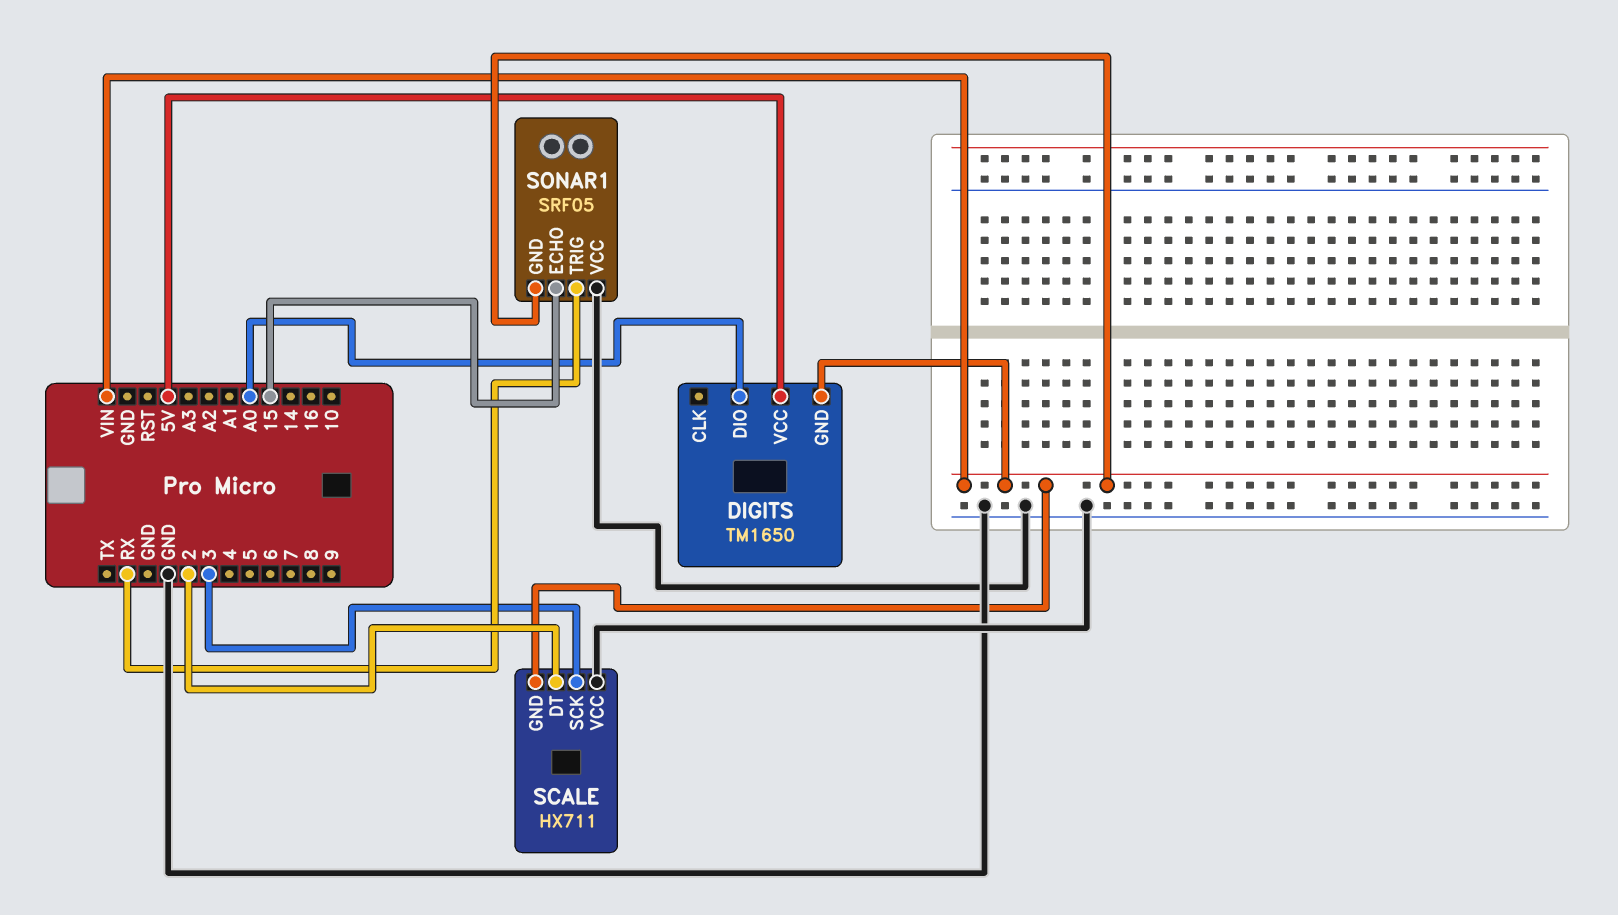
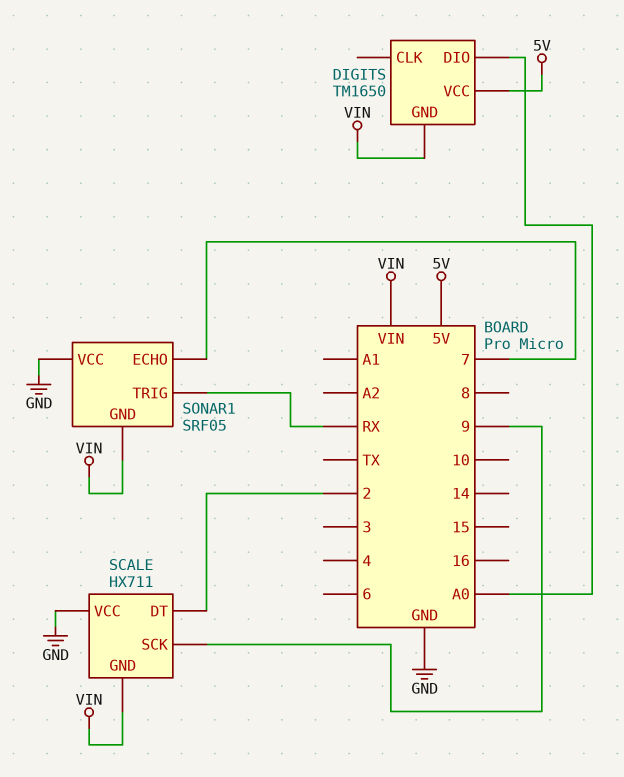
SCALE pin SCK: 3 -> 9
SONAR1 pin ECHO: 15 -> 7

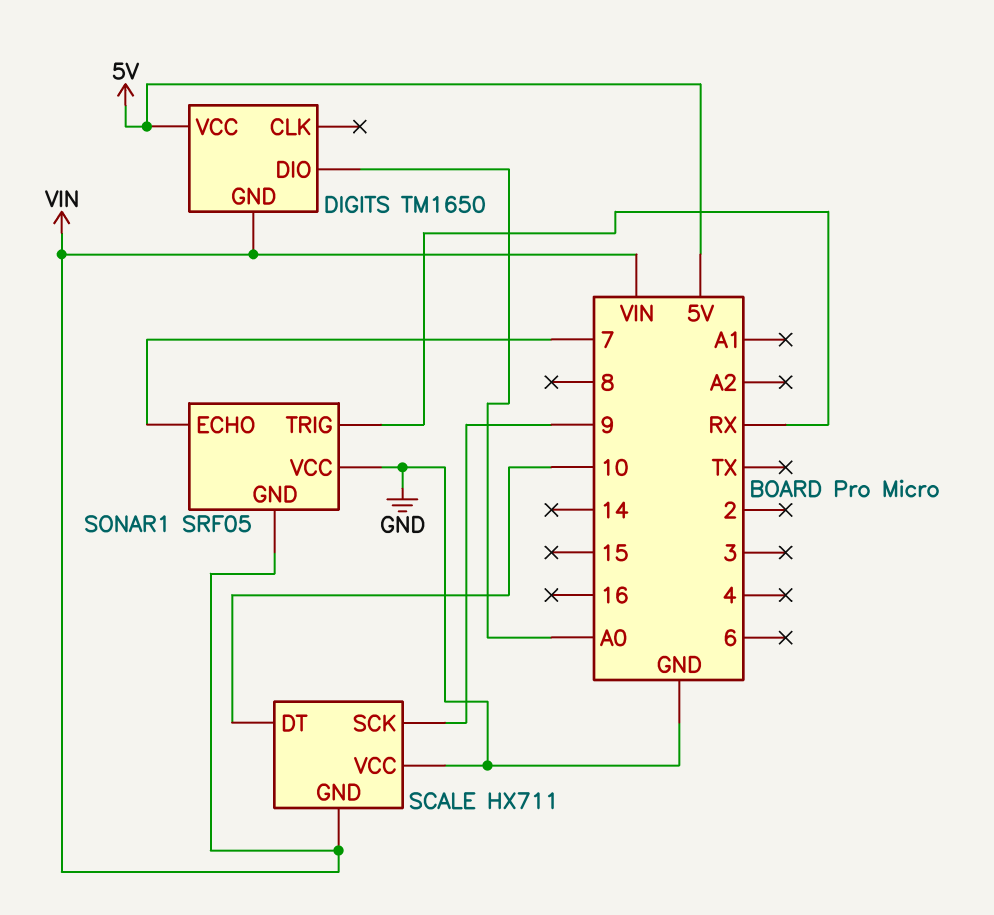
SCALE pin DT: 2 -> 10

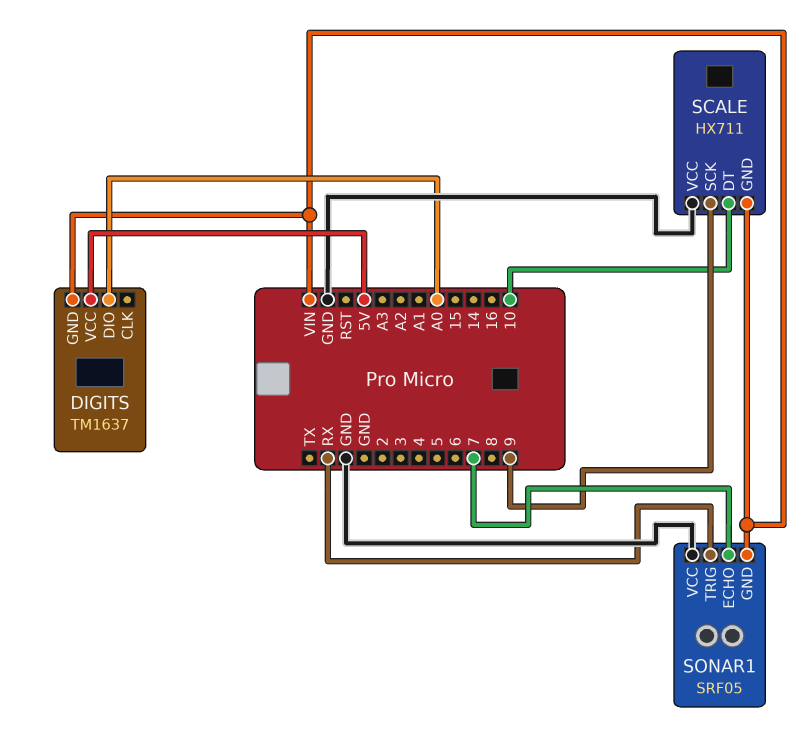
DIGITS: TM1650 -> TM1637

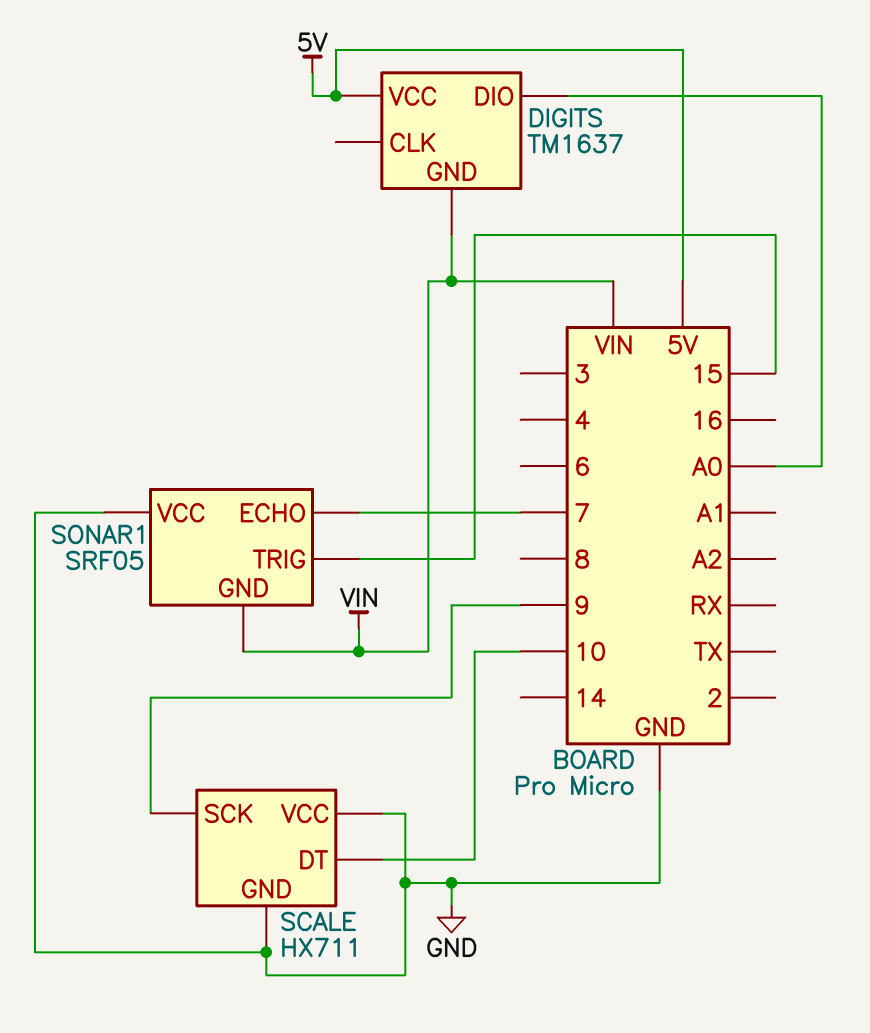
SCALE pin GND: VIN -> GND
SONAR1 pin TRIG: RX -> 15

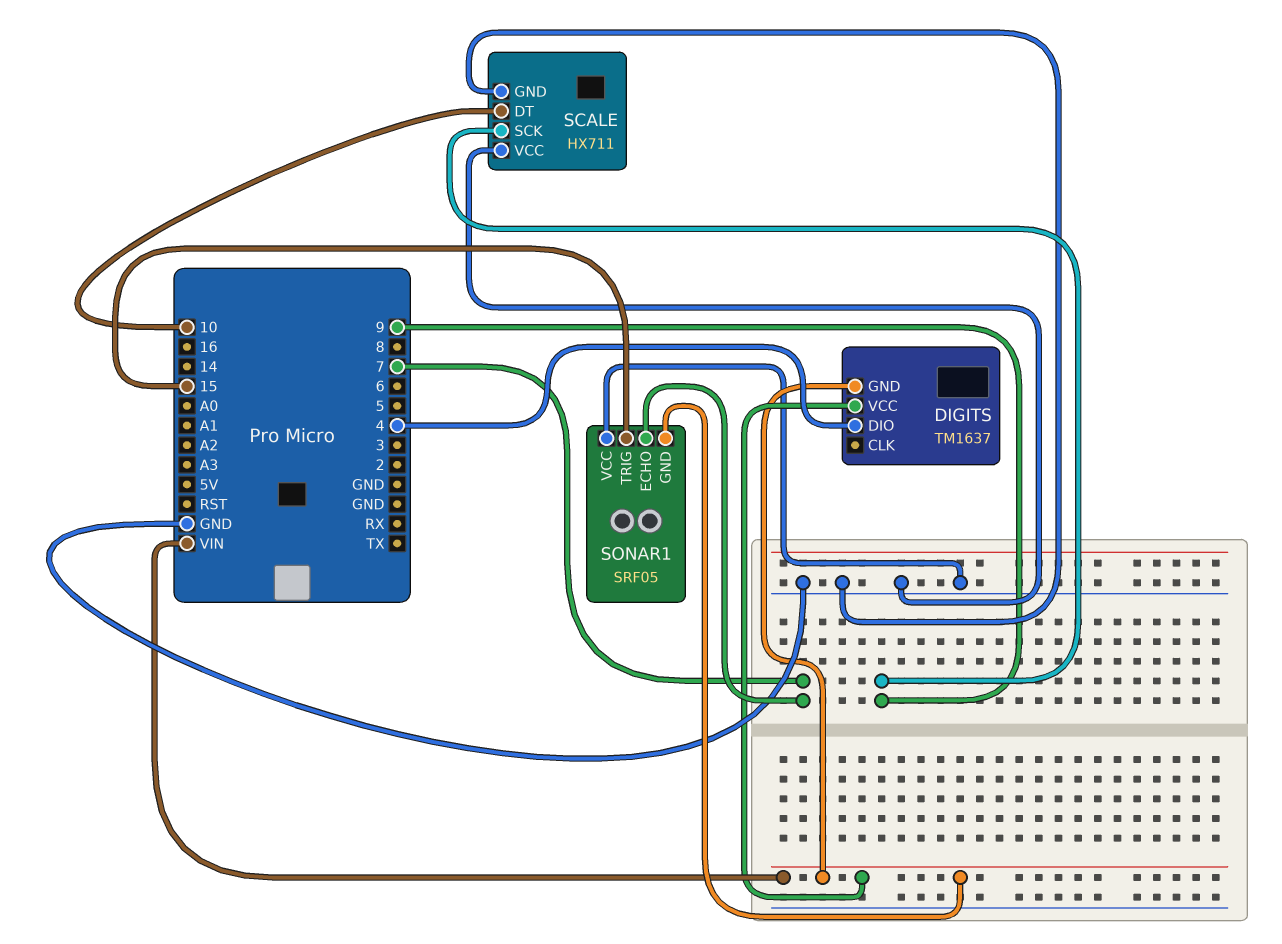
DIGITS pin DIO: A0 -> 4
DIGITS pin VCC: 5V -> VIN

